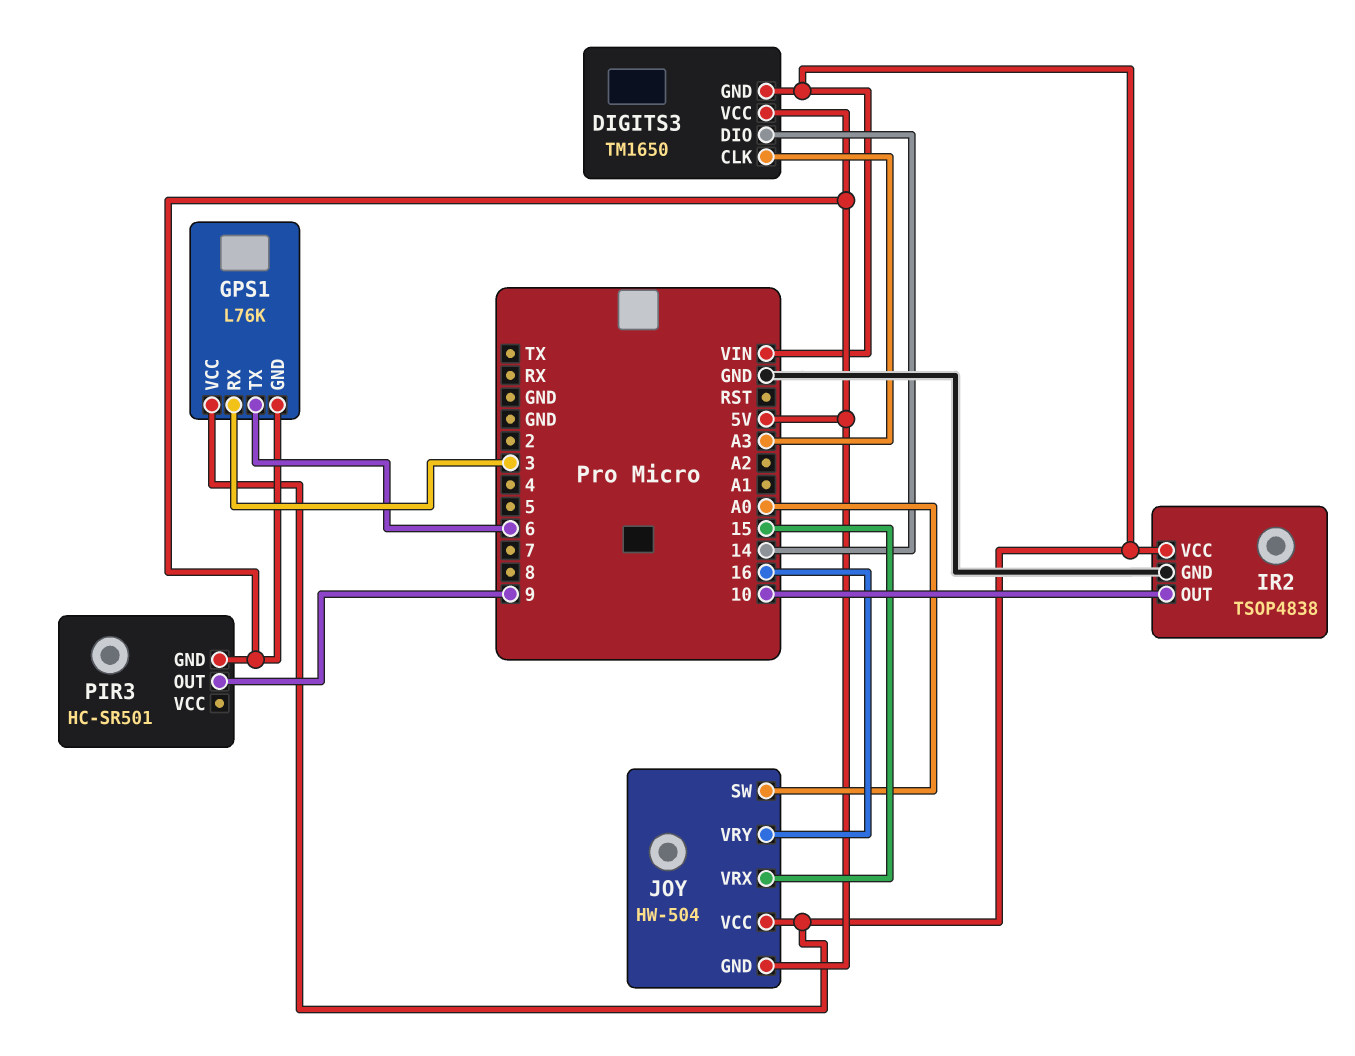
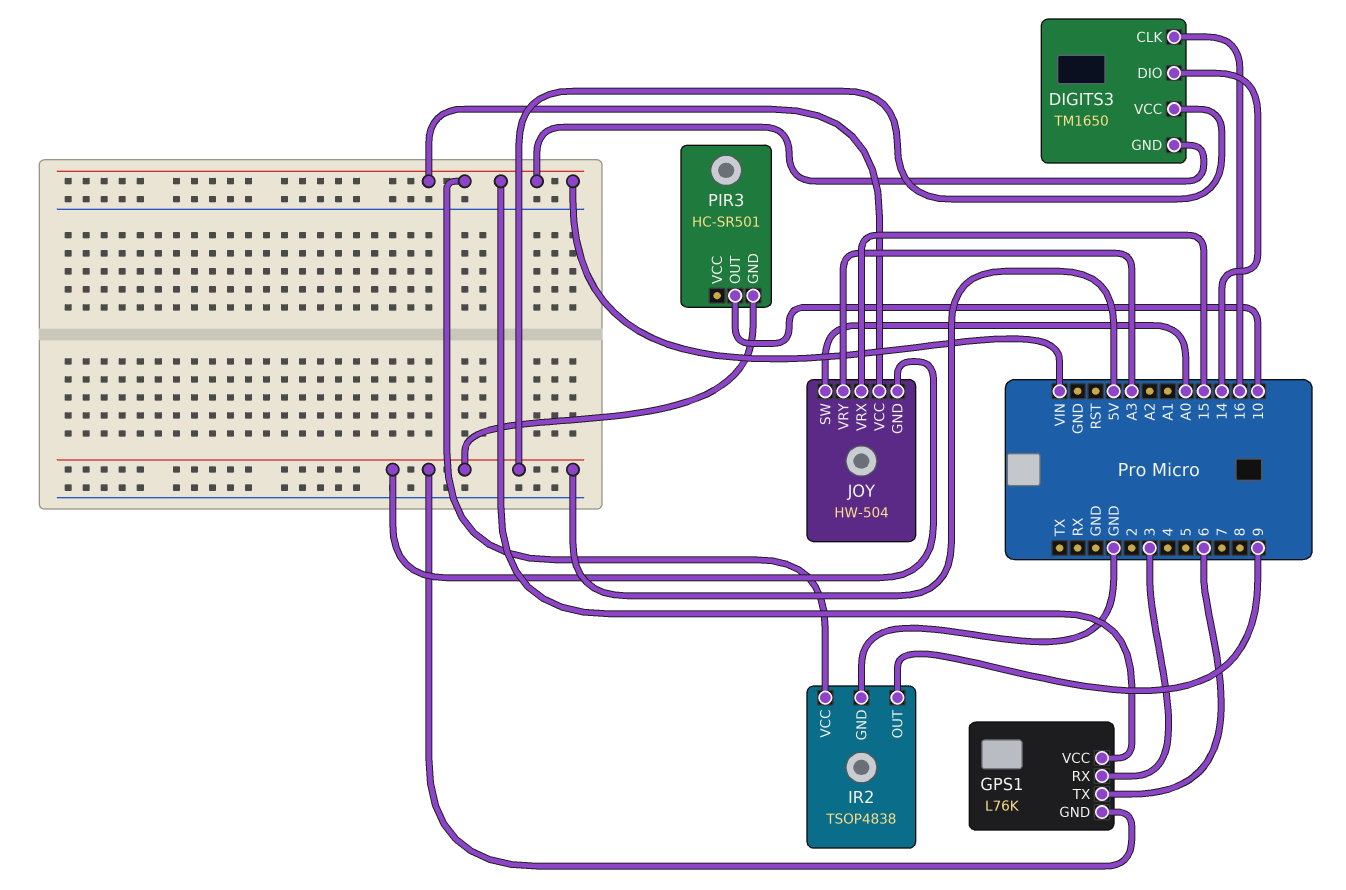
DIGITS3 pin CLK: A3 -> 16
IR2 pin OUT: 10 -> 9
JOY pin VRY: 16 -> A3
PIR3 pin OUT: 9 -> 10

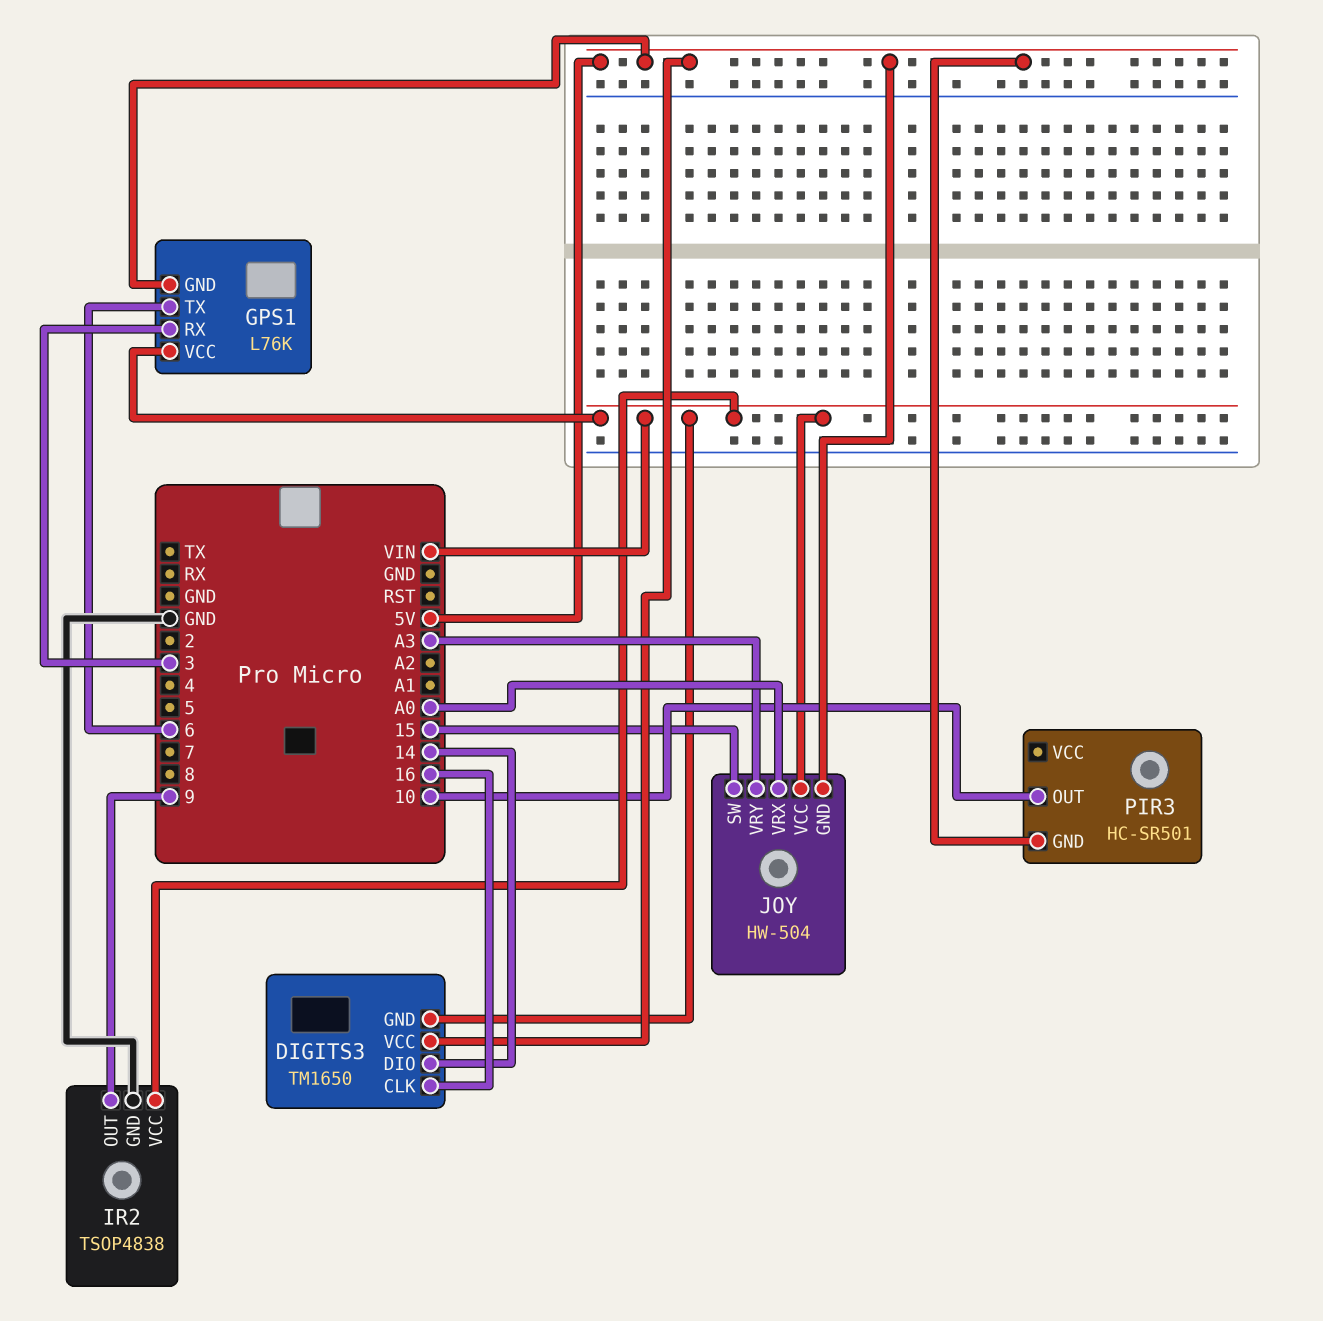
JOY pin SW: A0 -> 15
JOY pin VRX: 15 -> A0

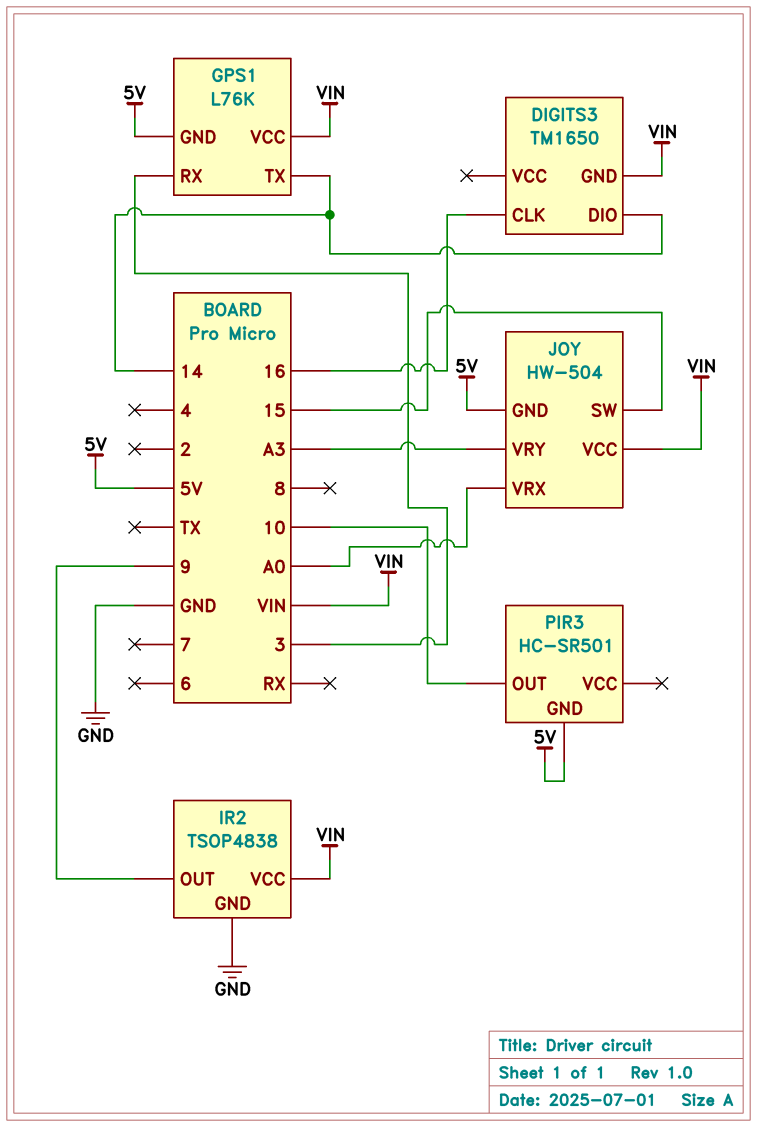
DIGITS3 pin VCC: 5V -> none
GPS1 pin TX: 6 -> 14

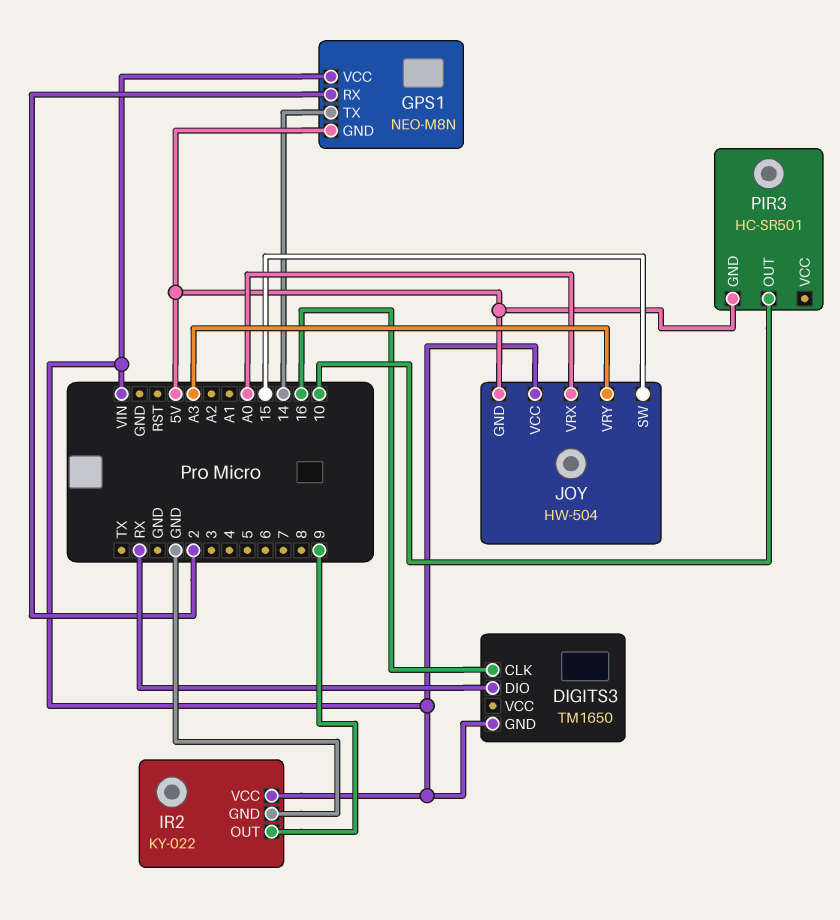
DIGITS3 pin DIO: 14 -> RX
GPS1: L76K -> NEO-M8N
GPS1 pin RX: 3 -> 2
IR2: TSOP4838 -> KY-022

